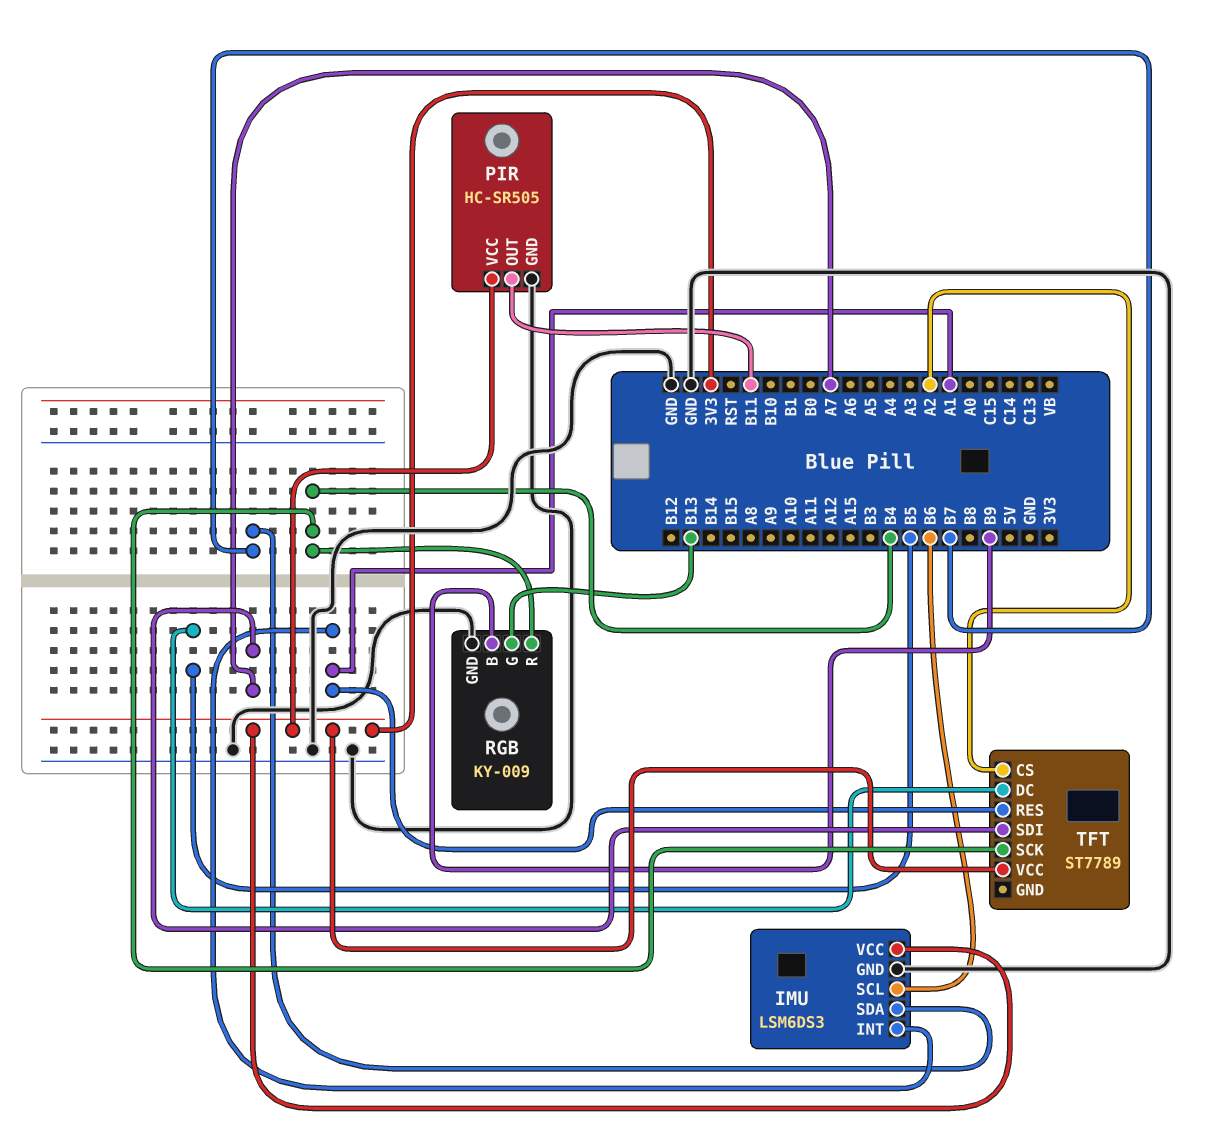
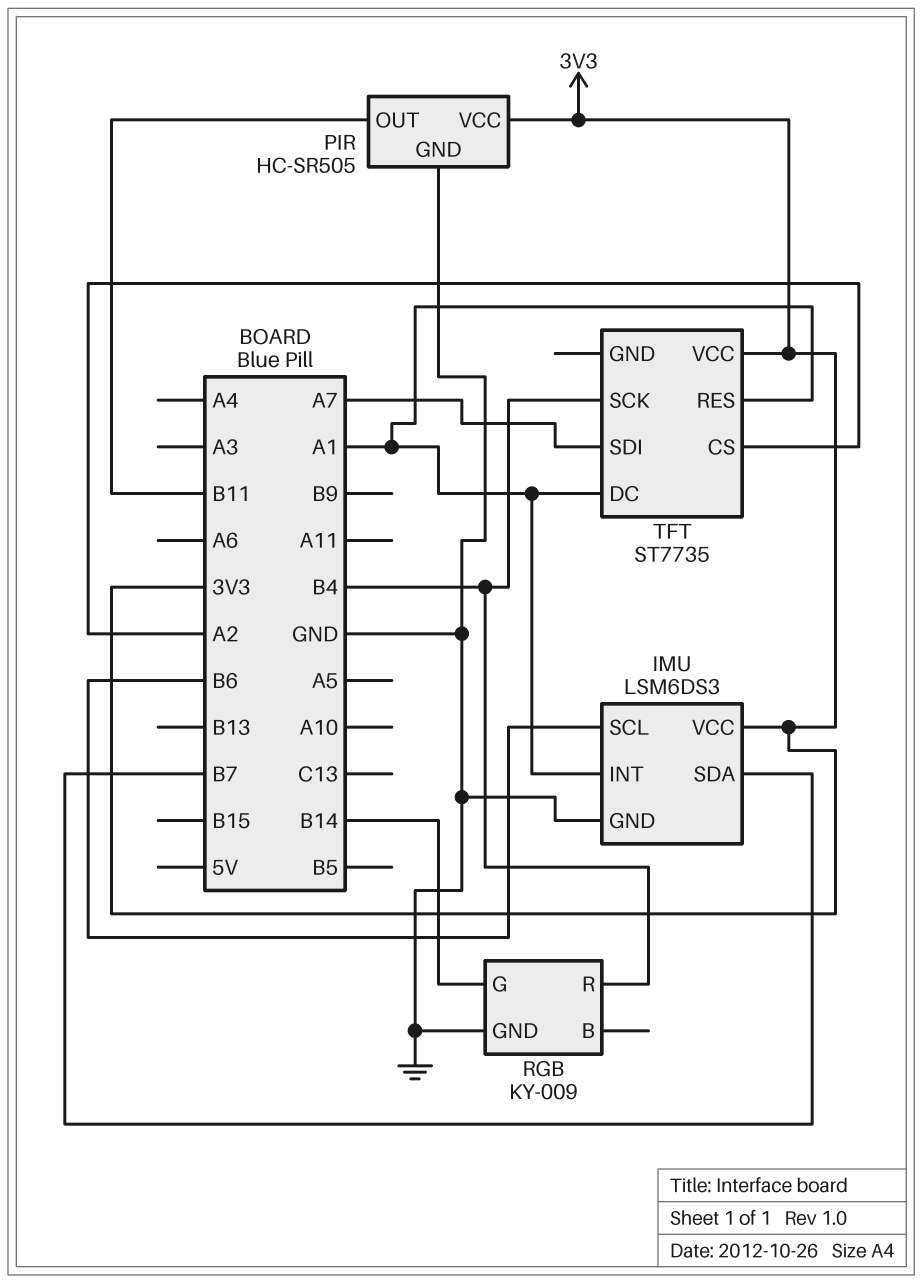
RGB pin B: B9 -> none
RGB pin G: B13 -> B14
TFT: ST7789 -> ST7735
TFT pin DC: B5 -> A1

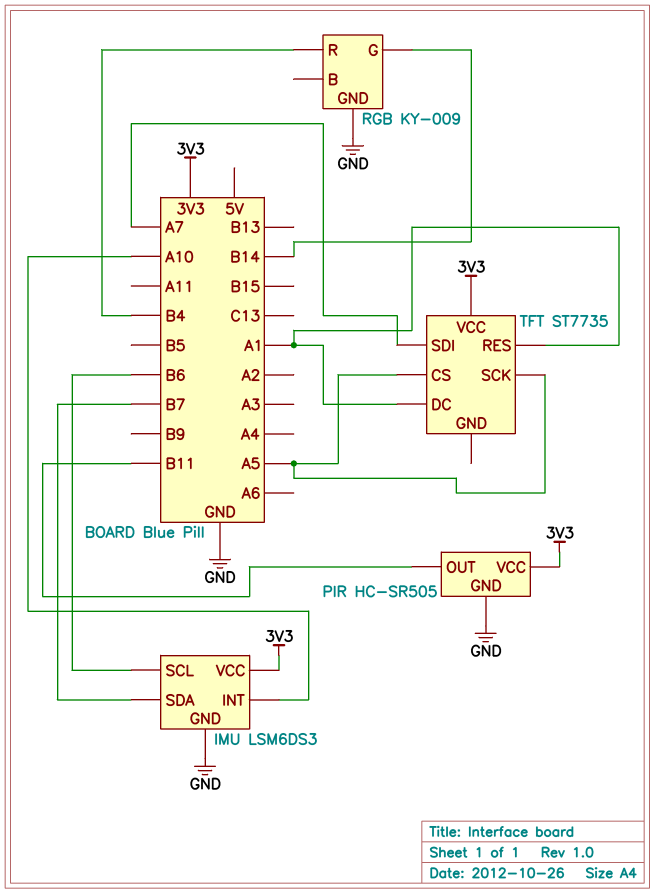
IMU pin INT: A1 -> A10
TFT pin CS: A2 -> A5
TFT pin SCK: B4 -> A5

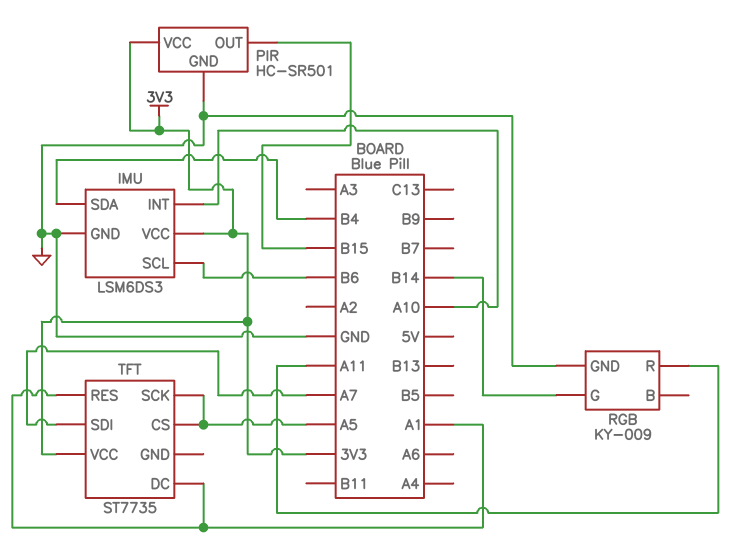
IMU pin SDA: B7 -> B4
PIR: HC-SR505 -> HC-SR501
PIR pin OUT: B11 -> B15
RGB pin R: B4 -> A11

